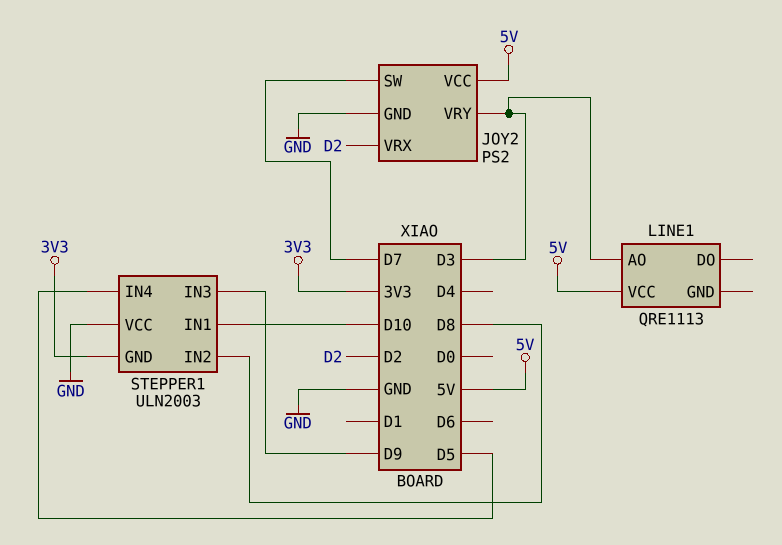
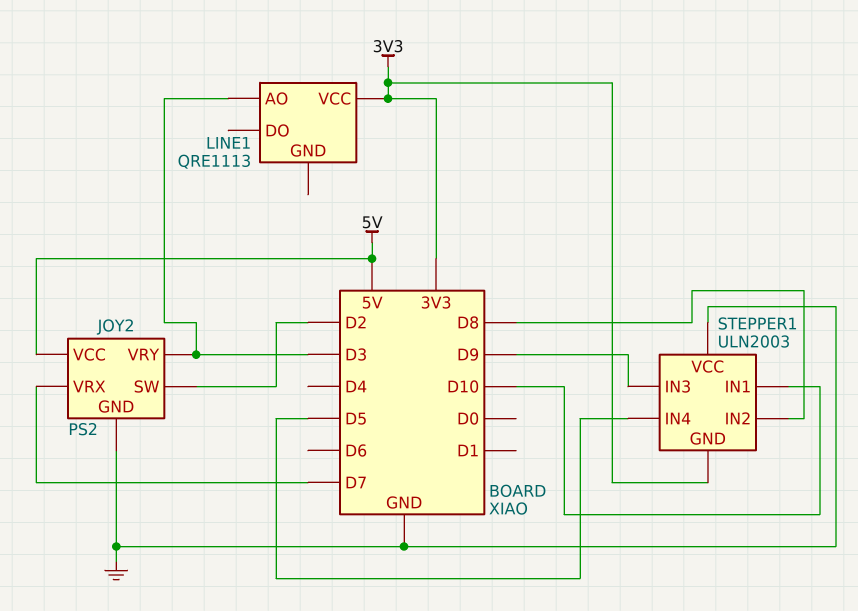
JOY2 pin SW: D7 -> D2
JOY2 pin VRX: D2 -> D7
LINE1 pin VCC: 5V -> 3V3

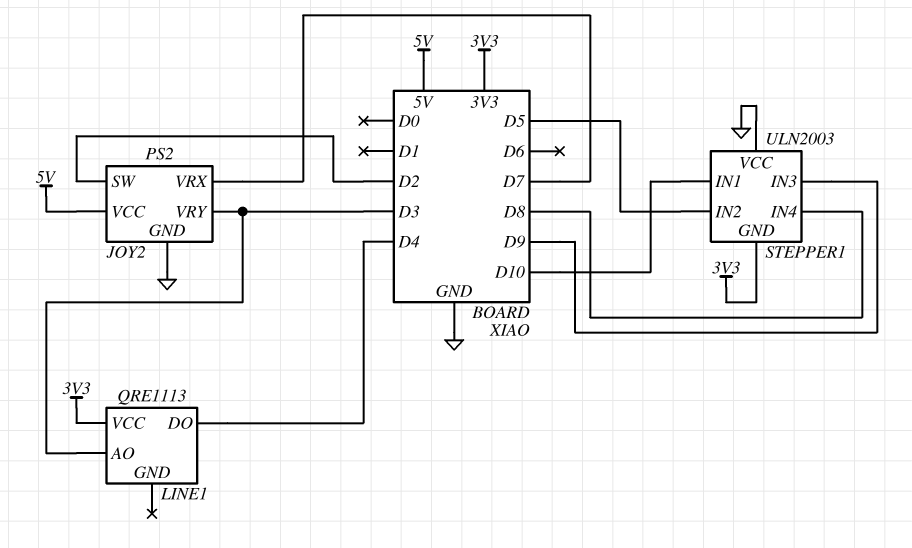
LINE1 pin DO: none -> D4
STEPPER1 pin IN2: D8 -> D5
STEPPER1 pin IN4: D5 -> D8

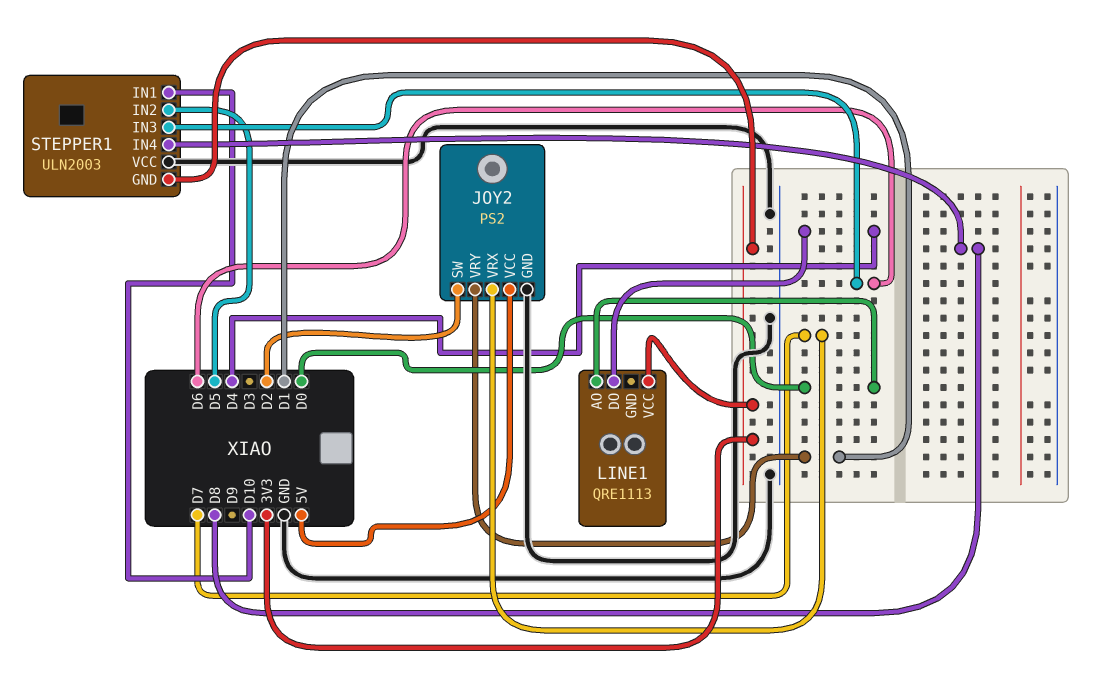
JOY2 pin VRY: D3 -> D1
LINE1 pin AO: D3 -> D0
STEPPER1 pin IN3: D9 -> D6

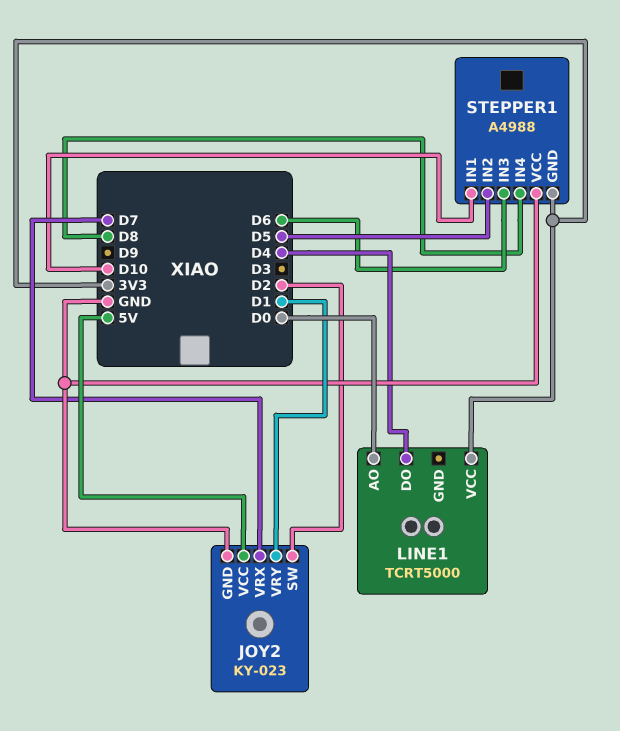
JOY2: PS2 -> KY-023
LINE1: QRE1113 -> TCRT5000
STEPPER1: ULN2003 -> A4988

